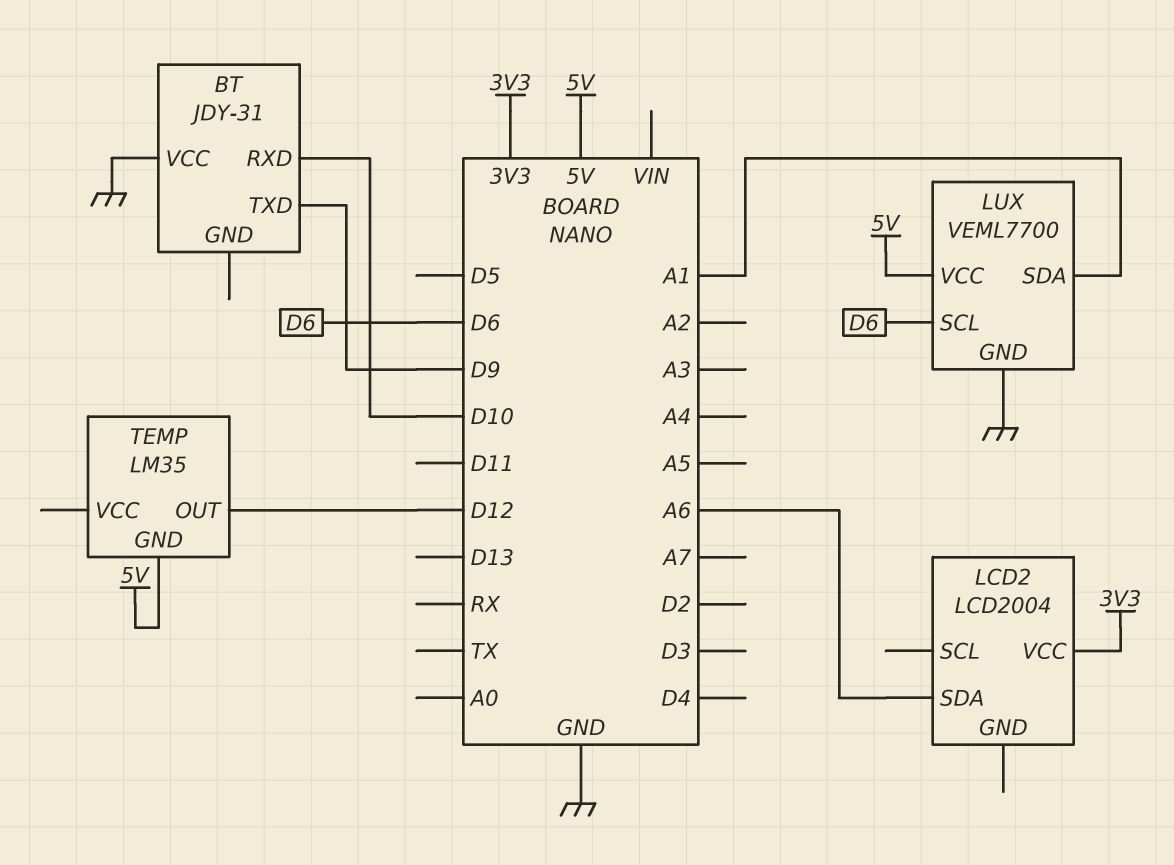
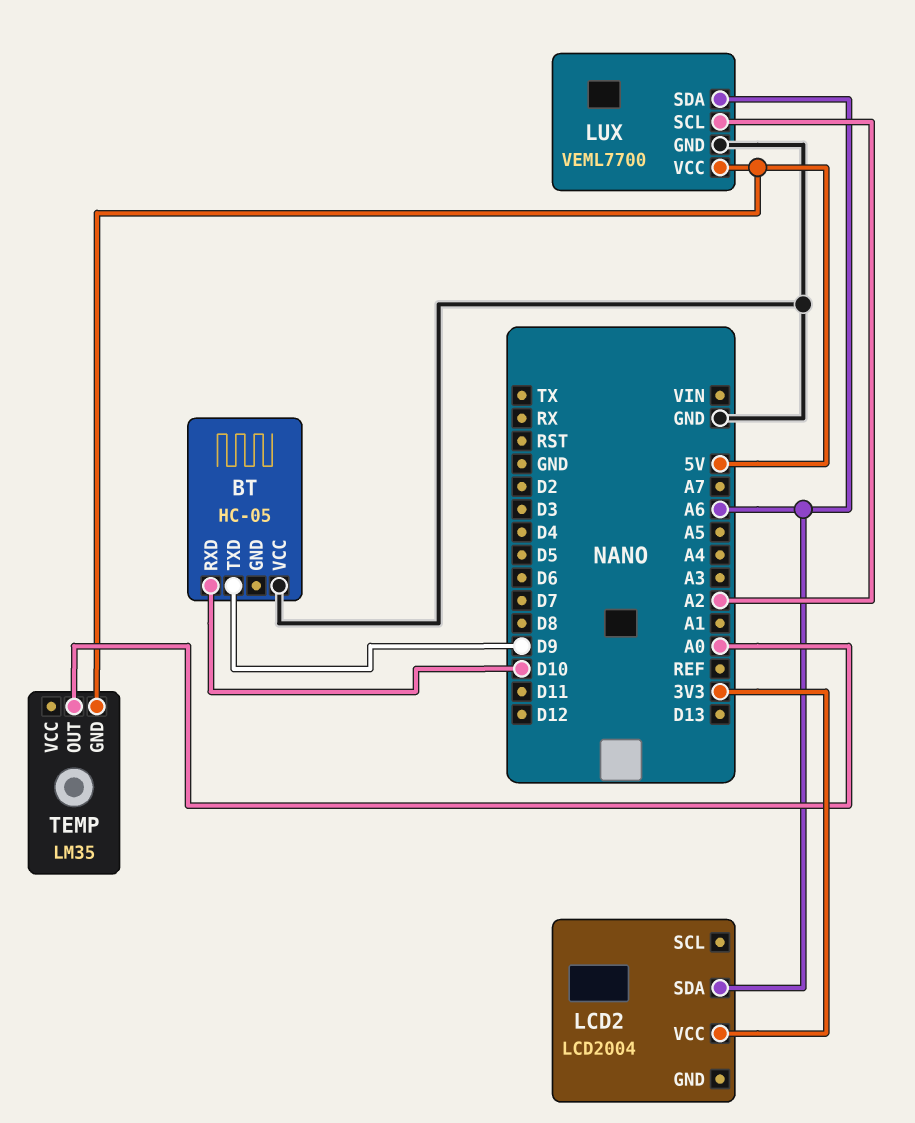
BT: JDY-31 -> HC-05
LUX pin SCL: D6 -> A2
LUX pin SDA: A1 -> A6
TEMP pin OUT: D12 -> A0

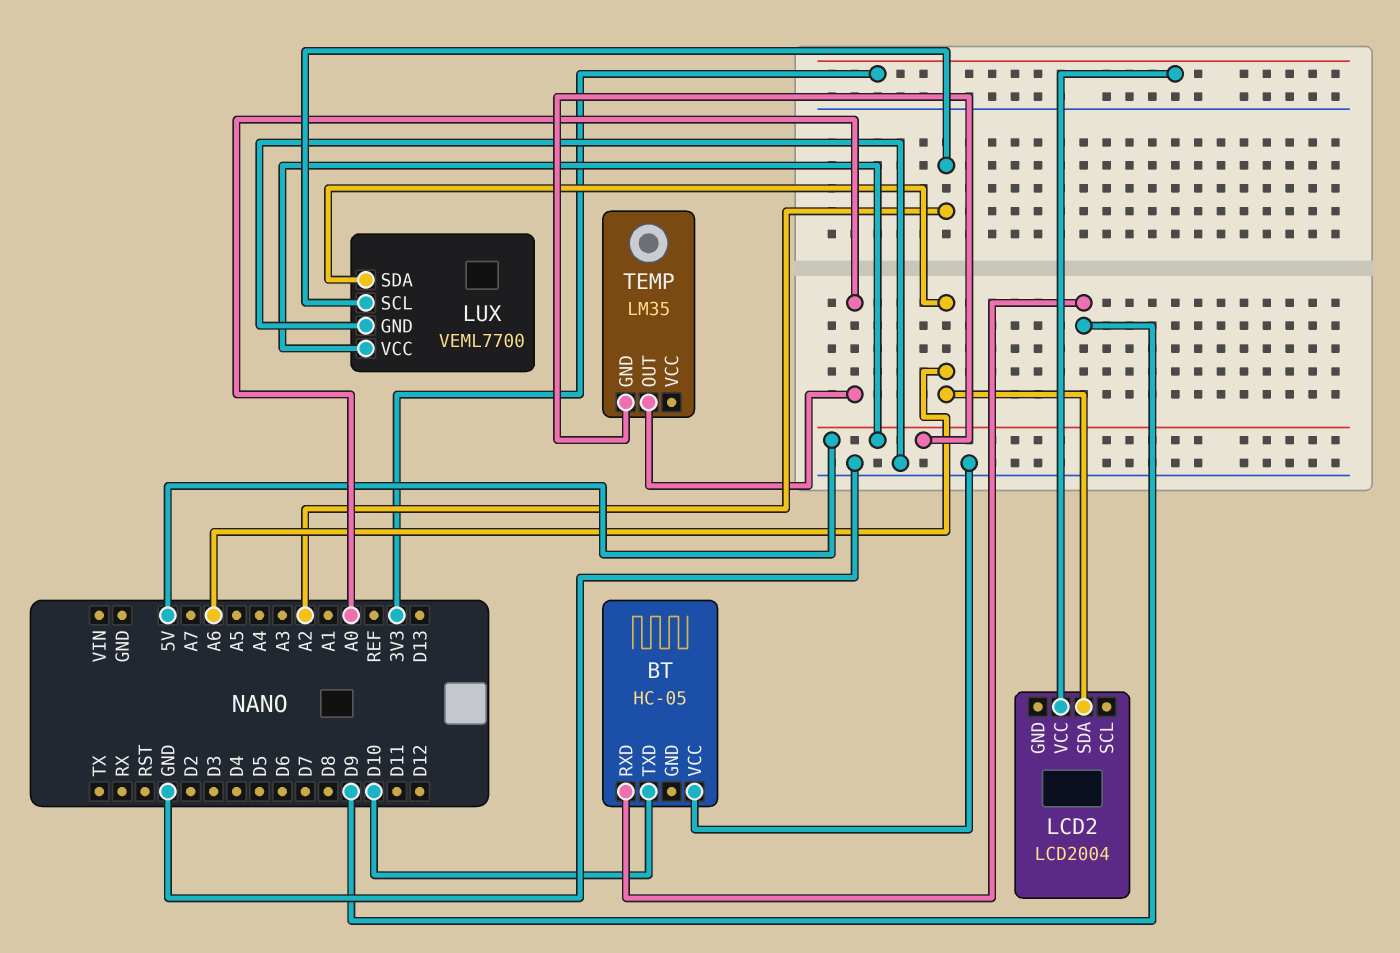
BT pin RXD: D10 -> D9
BT pin TXD: D9 -> D10

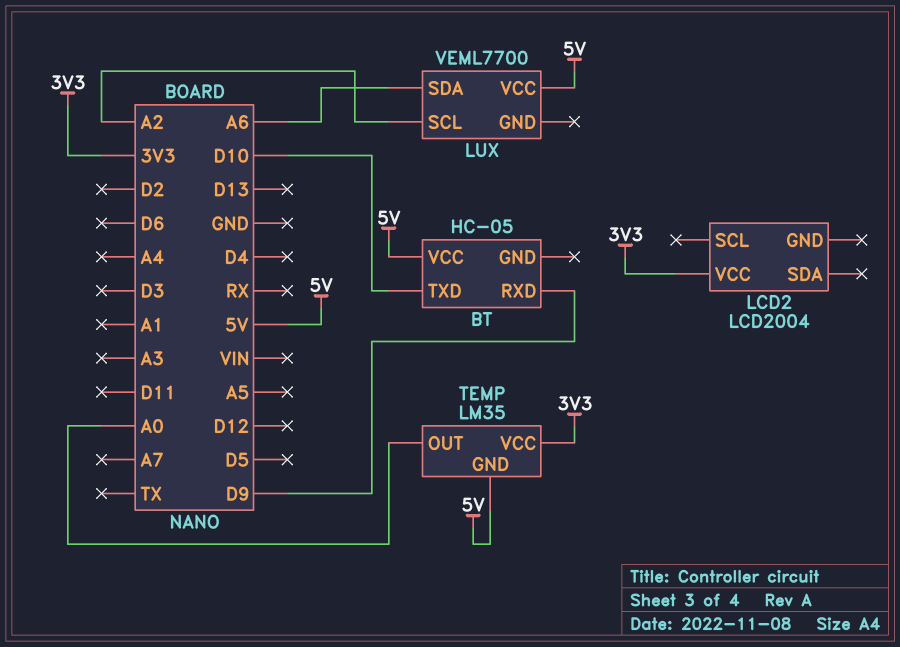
BT pin VCC: GND -> 5V
LCD2 pin SDA: A6 -> none
LUX pin GND: GND -> none
TEMP pin VCC: none -> 3V3

